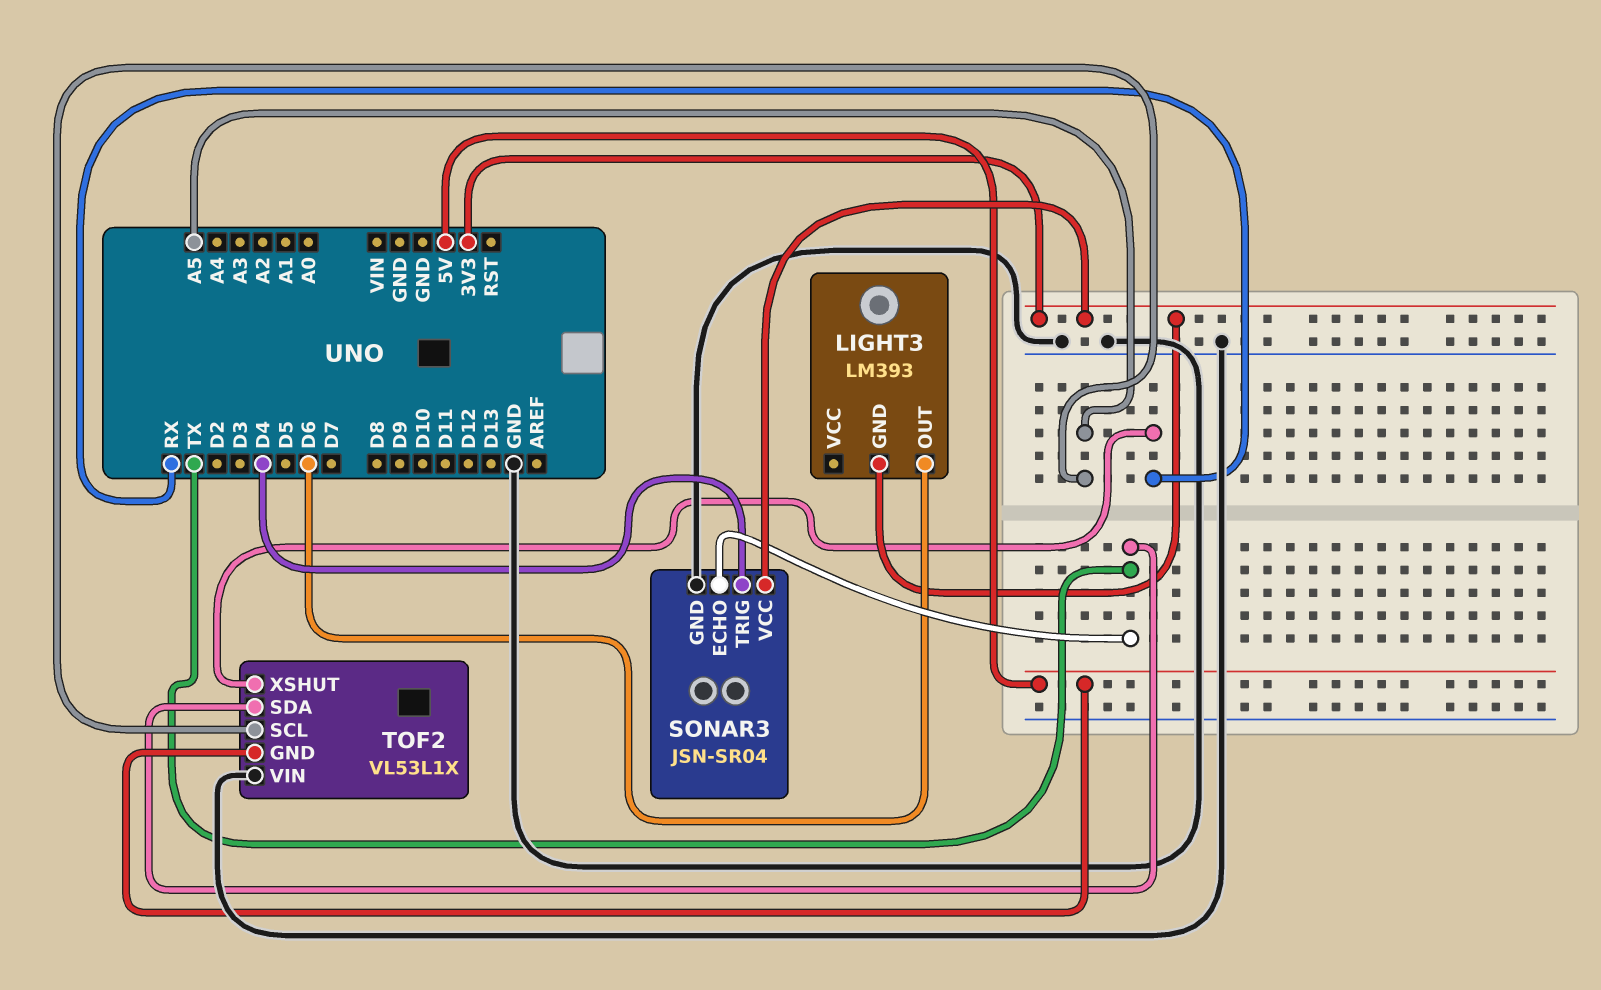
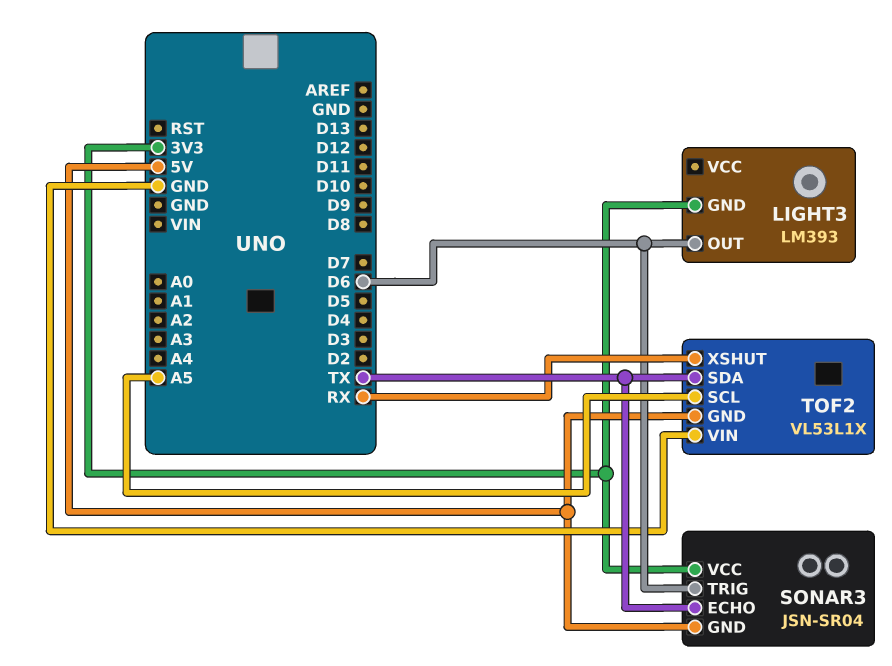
SONAR3 pin GND: GND -> 5V
SONAR3 pin TRIG: D4 -> D6

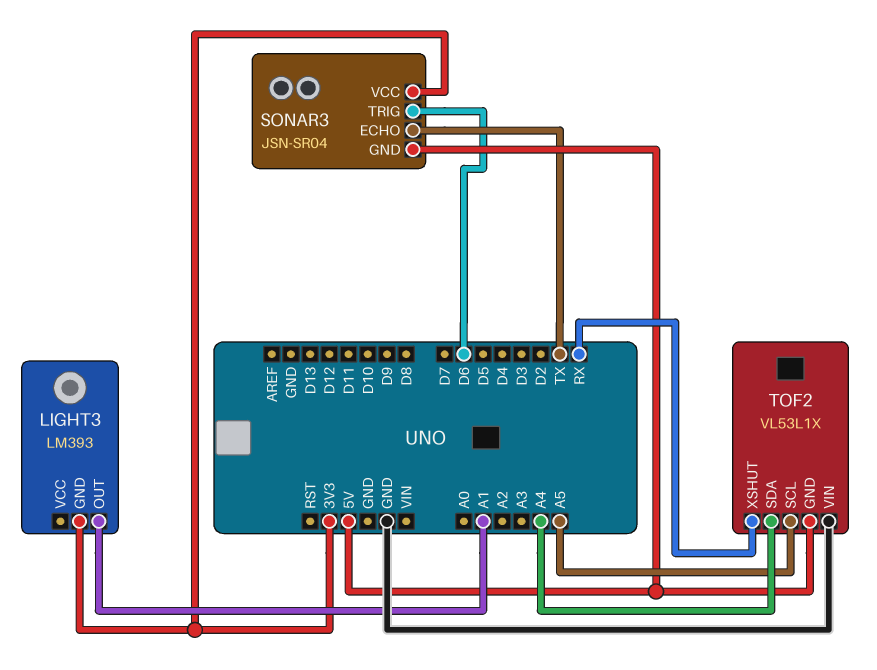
LIGHT3 pin OUT: D6 -> A1
TOF2 pin SDA: TX -> A4

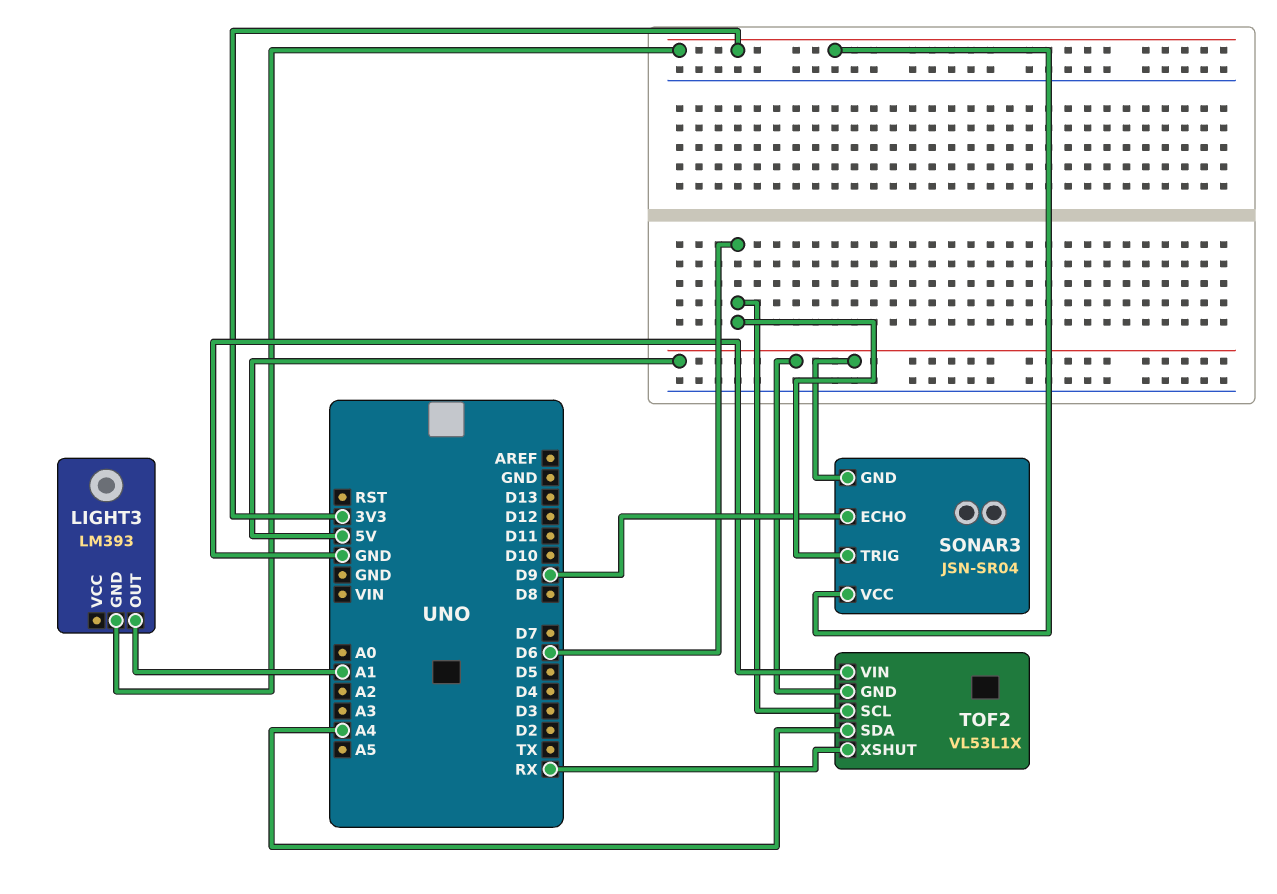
SONAR3 pin ECHO: TX -> D9
TOF2 pin SCL: A5 -> D6

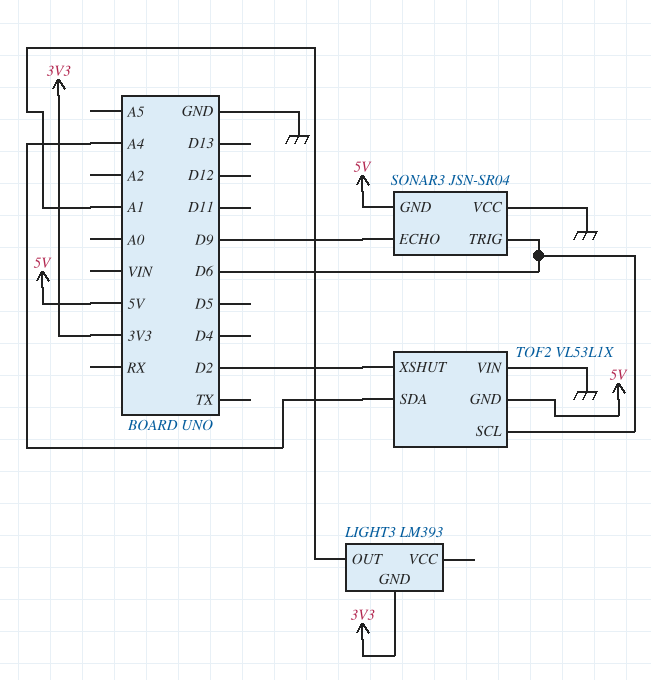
SONAR3 pin VCC: 3V3 -> GND
TOF2 pin XSHUT: RX -> D2

